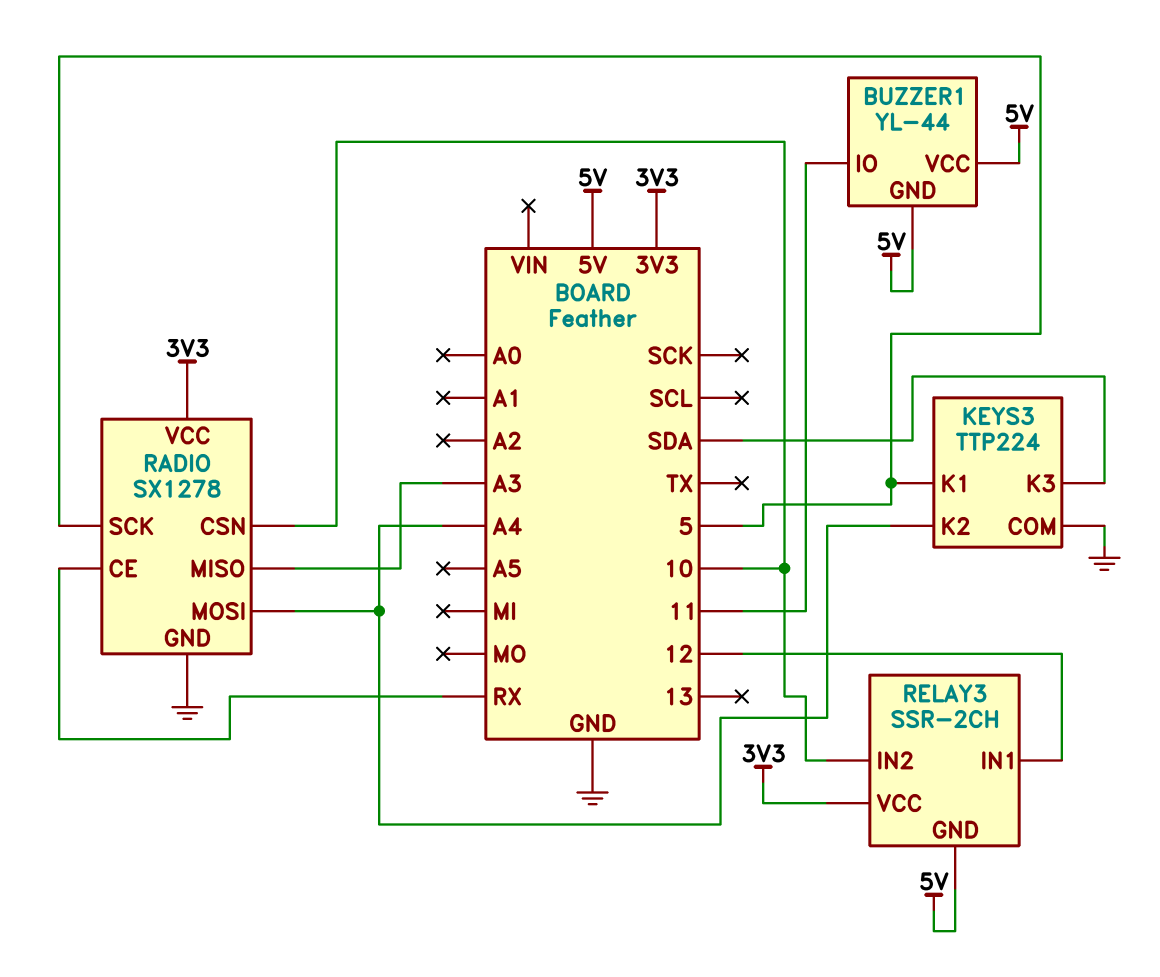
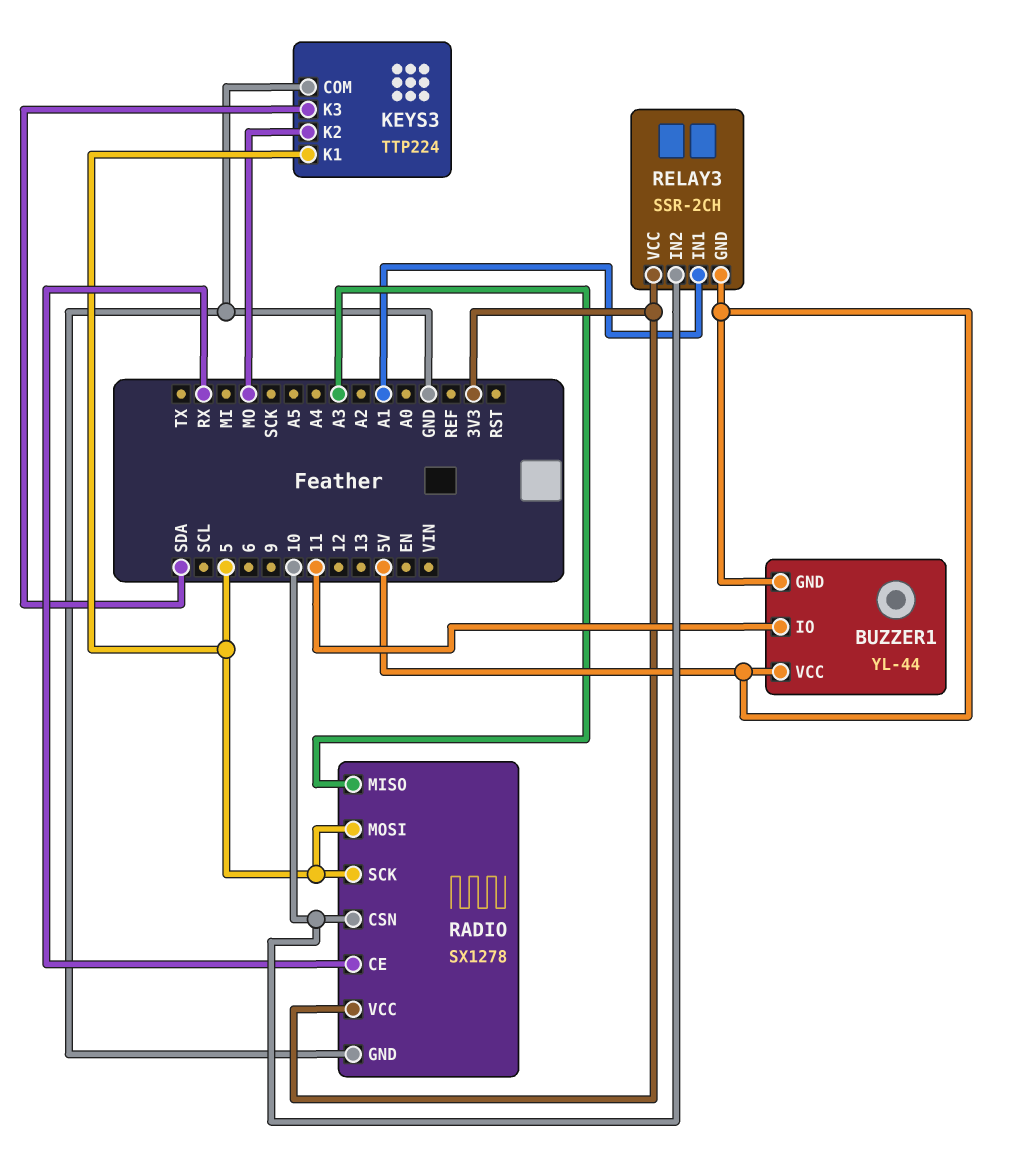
KEYS3 pin K2: A4 -> MO
RADIO pin MOSI: A4 -> 5
RELAY3 pin IN1: 12 -> A1

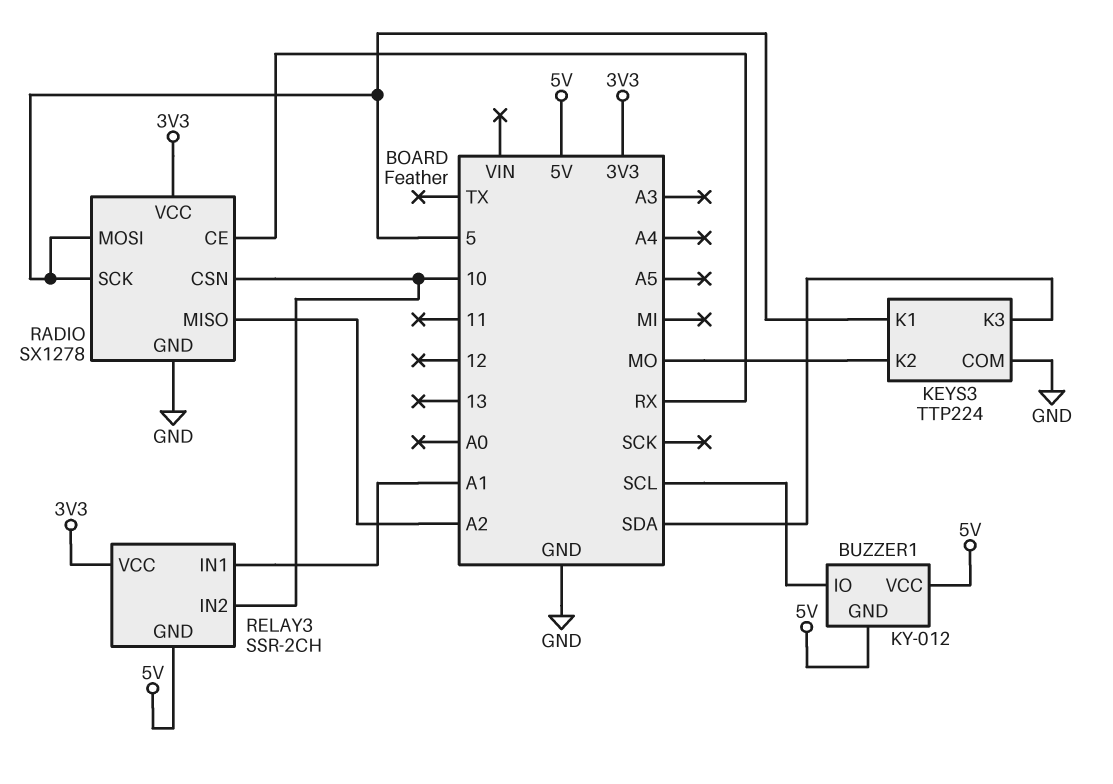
BUZZER1: YL-44 -> KY-012
BUZZER1 pin IO: 11 -> SCL
RADIO pin MISO: A3 -> A2

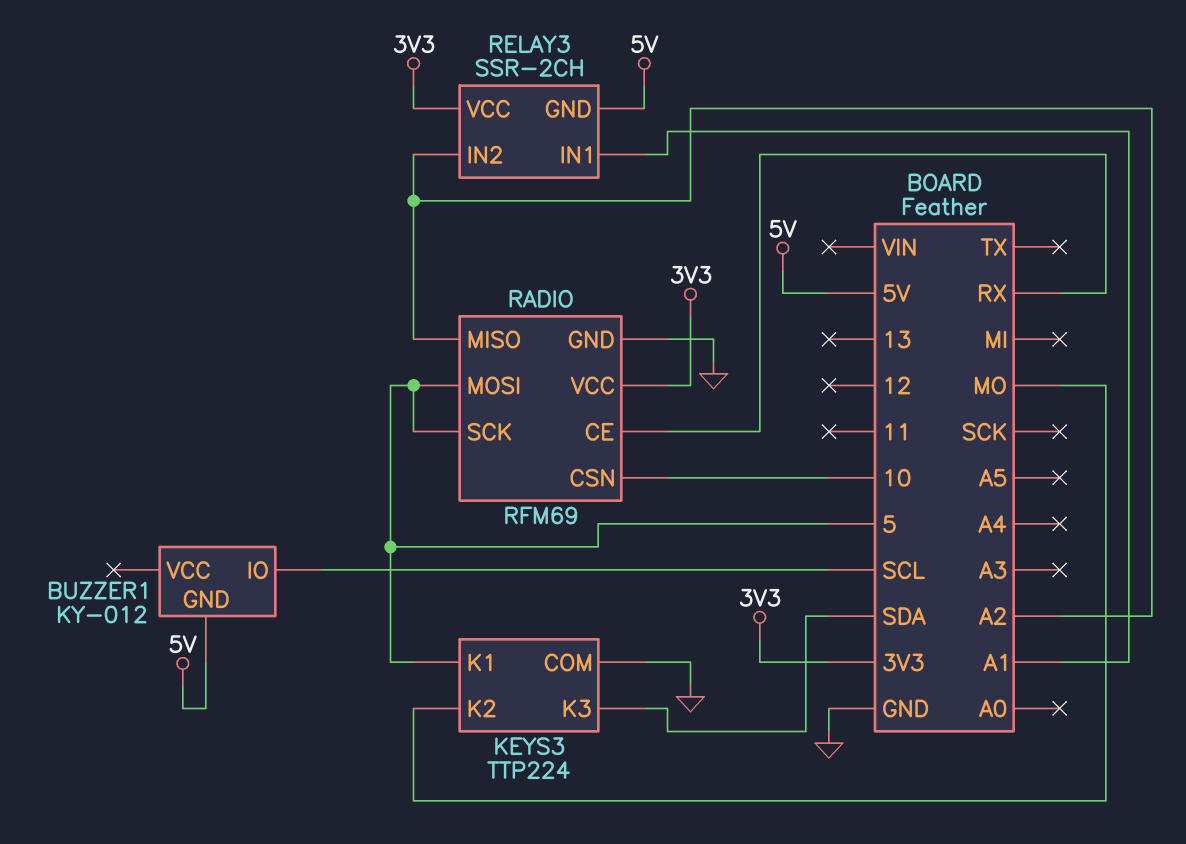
BUZZER1 pin VCC: 5V -> none
RADIO: SX1278 -> RFM69
RELAY3 pin IN2: 10 -> A2

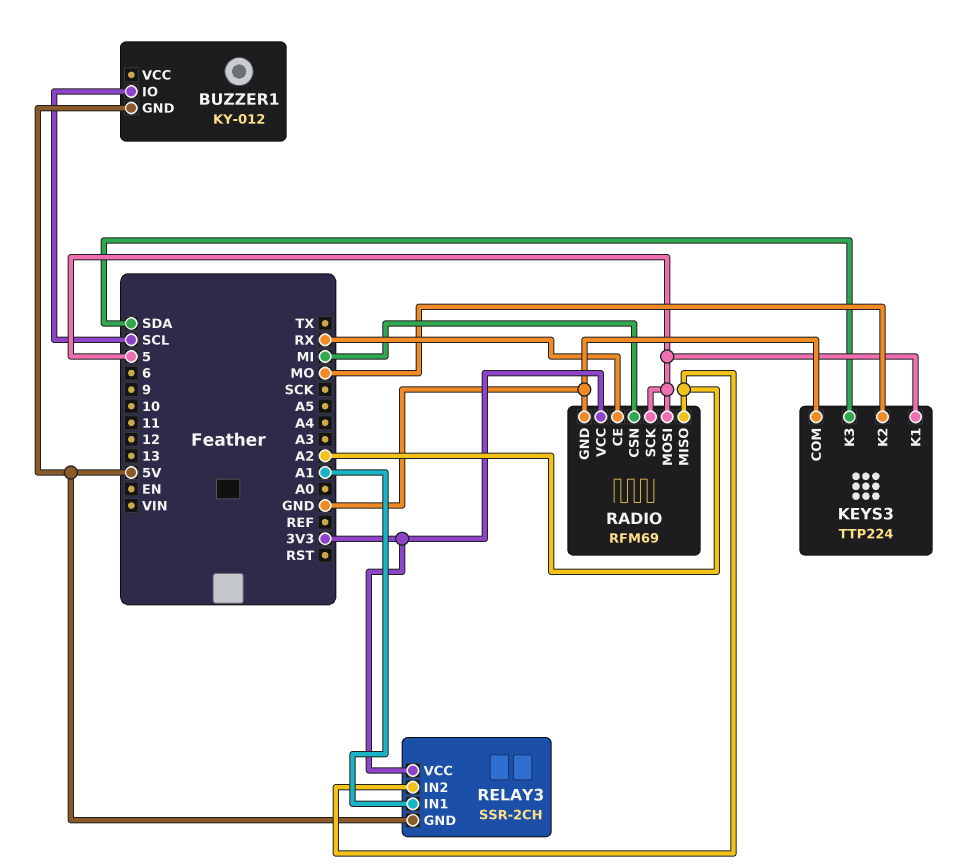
RADIO pin CSN: 10 -> MI

